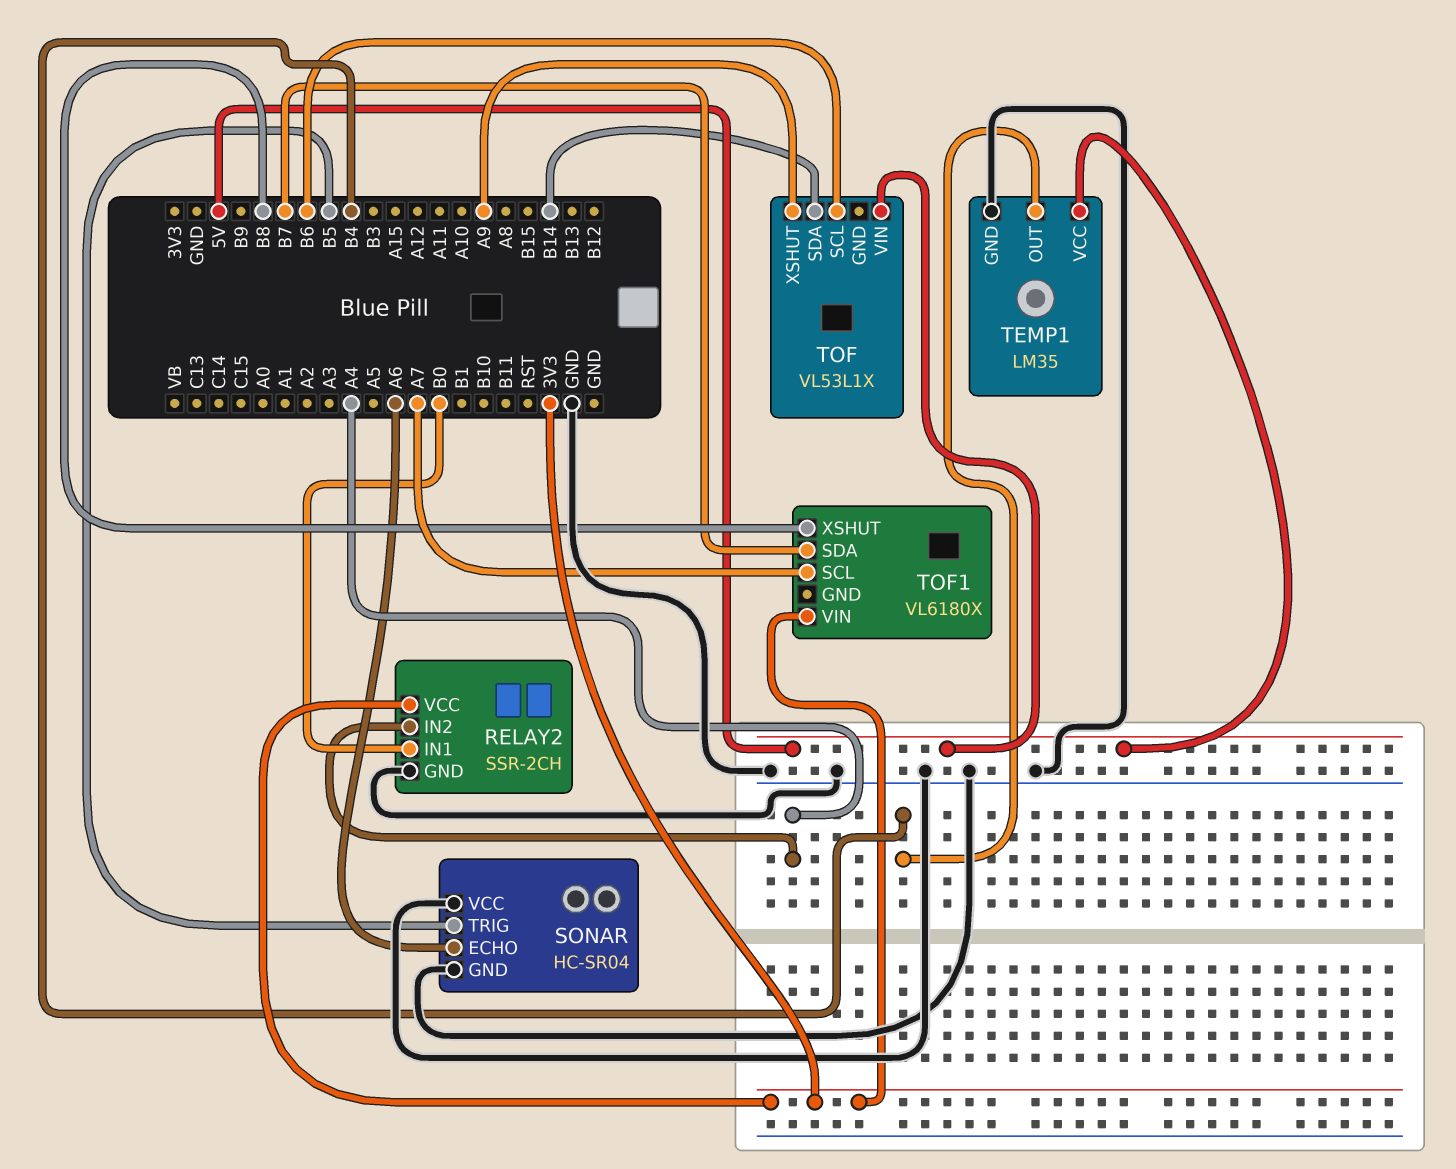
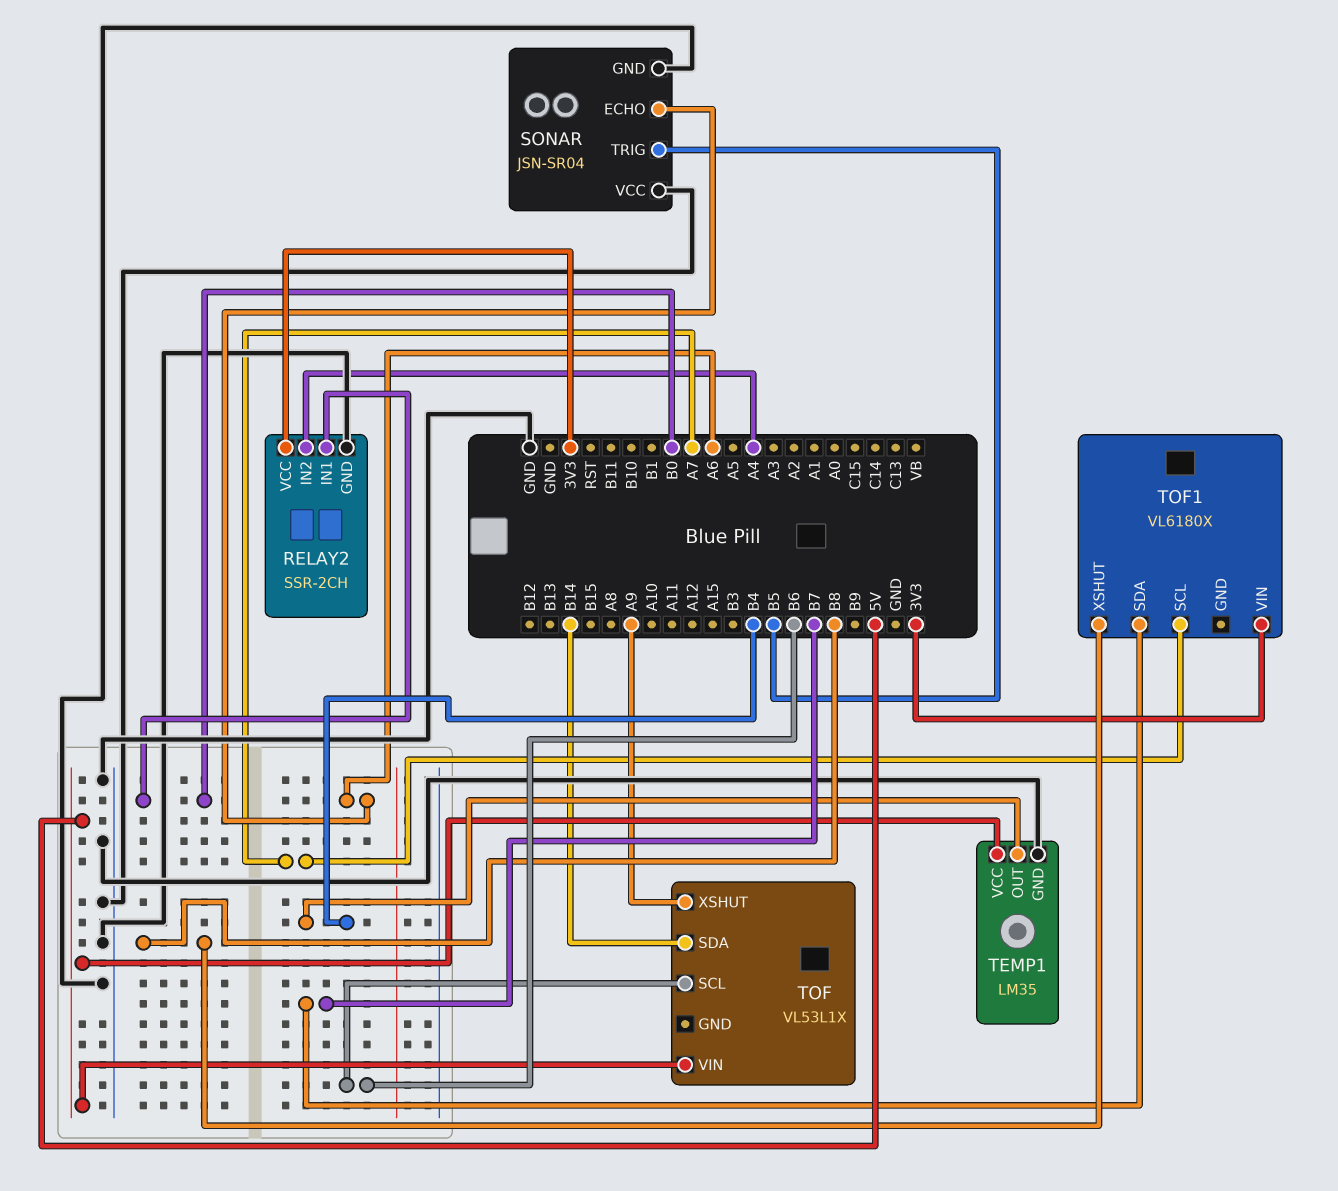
SONAR: HC-SR04 -> JSN-SR04

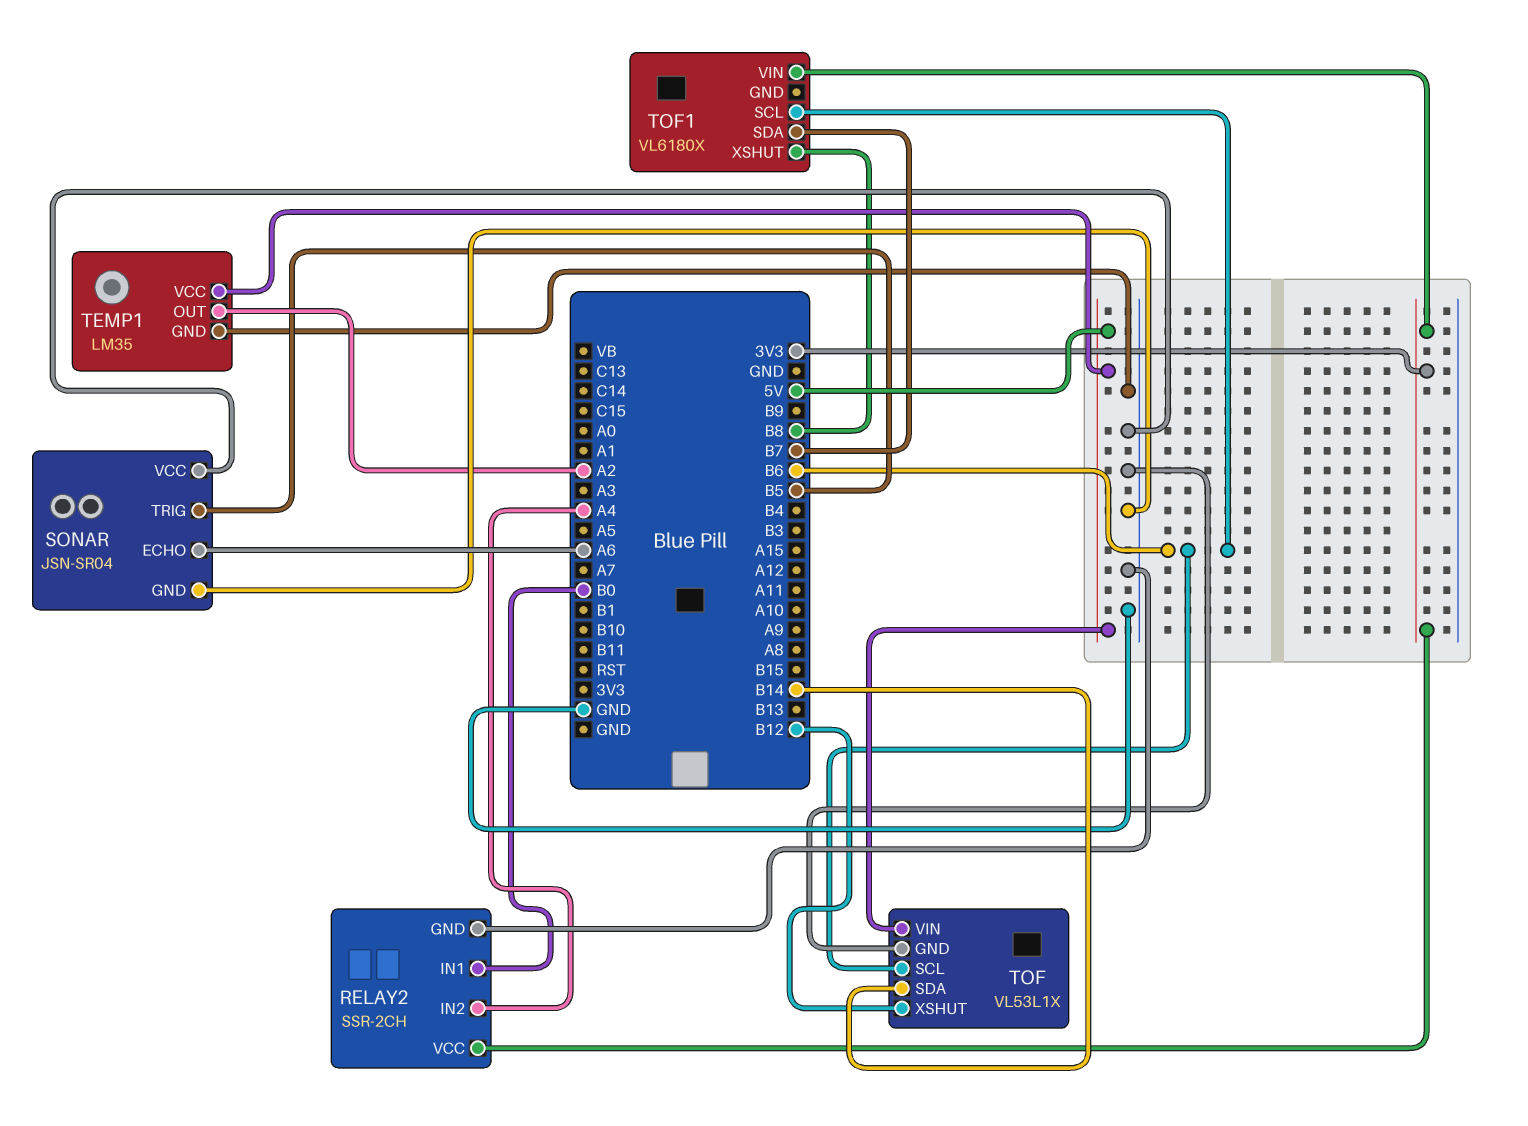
TEMP1 pin OUT: B4 -> A2
TOF pin GND: none -> GND
TOF pin XSHUT: A9 -> B12
TOF1 pin SCL: A7 -> B6

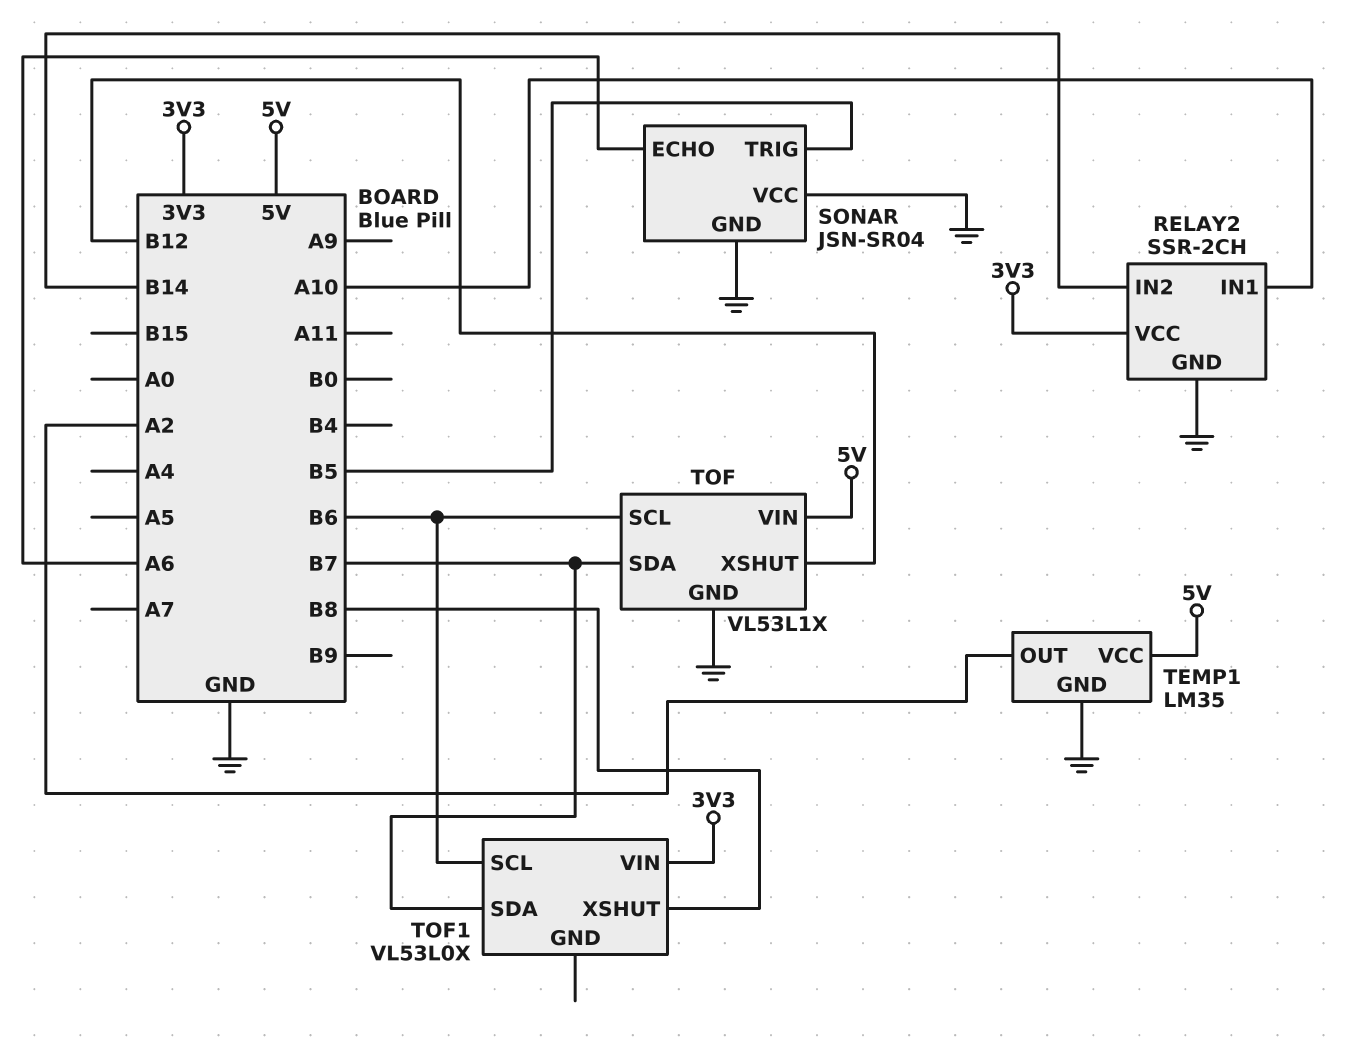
RELAY2 pin IN1: B0 -> A10
RELAY2 pin IN2: A4 -> B14
TOF pin SDA: B14 -> B7
TOF1: VL6180X -> VL53L0X

